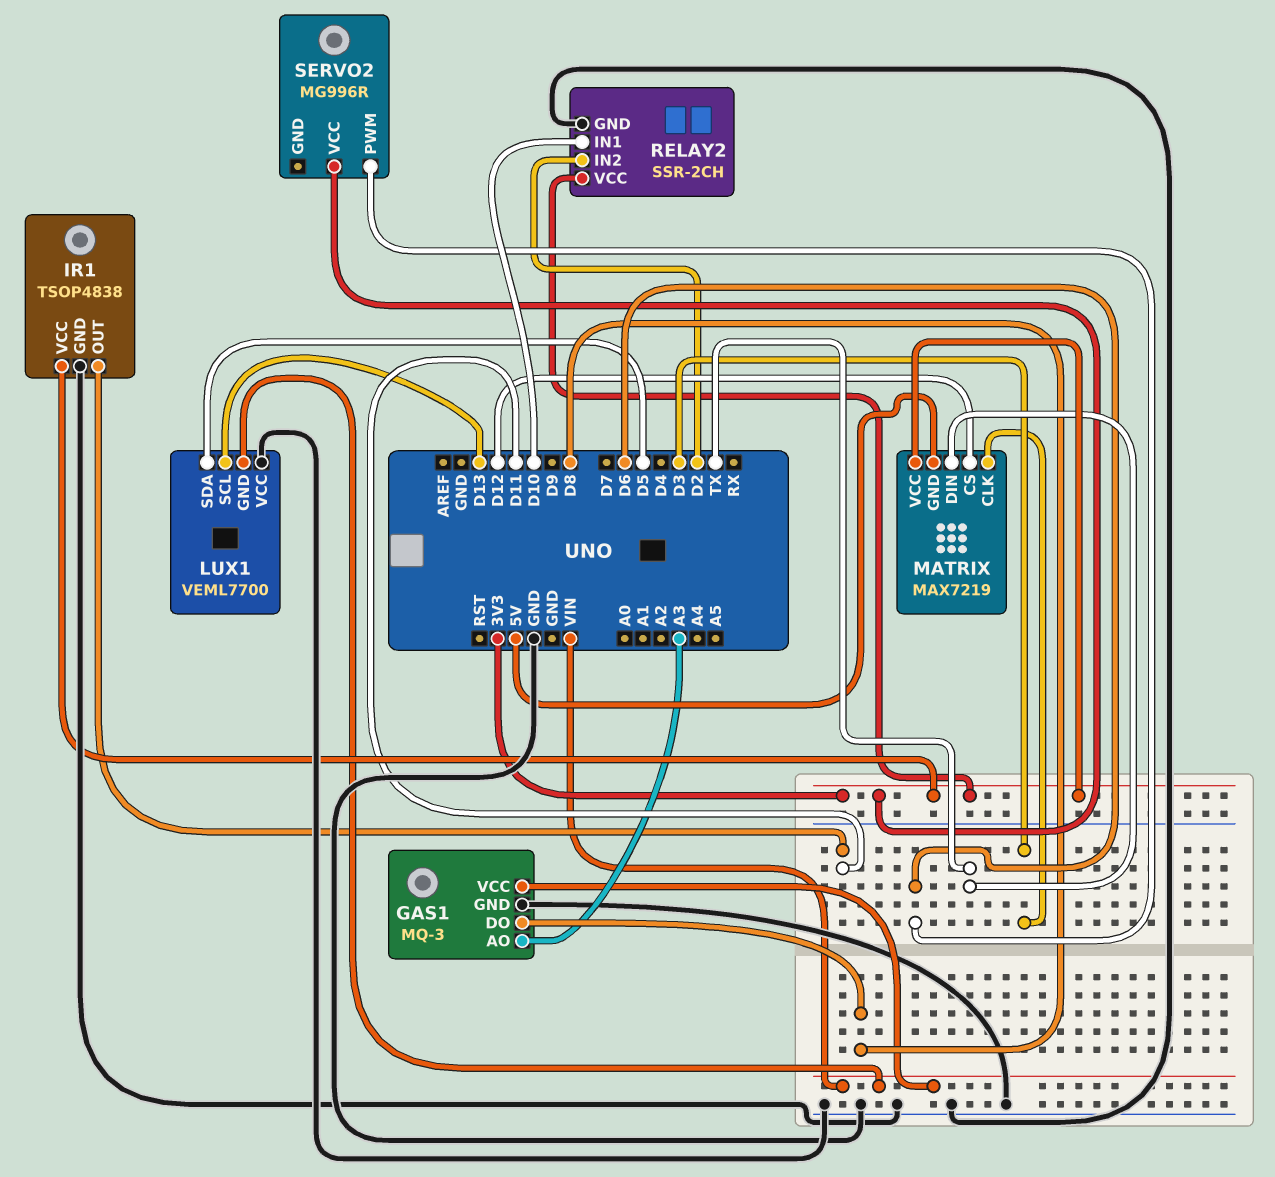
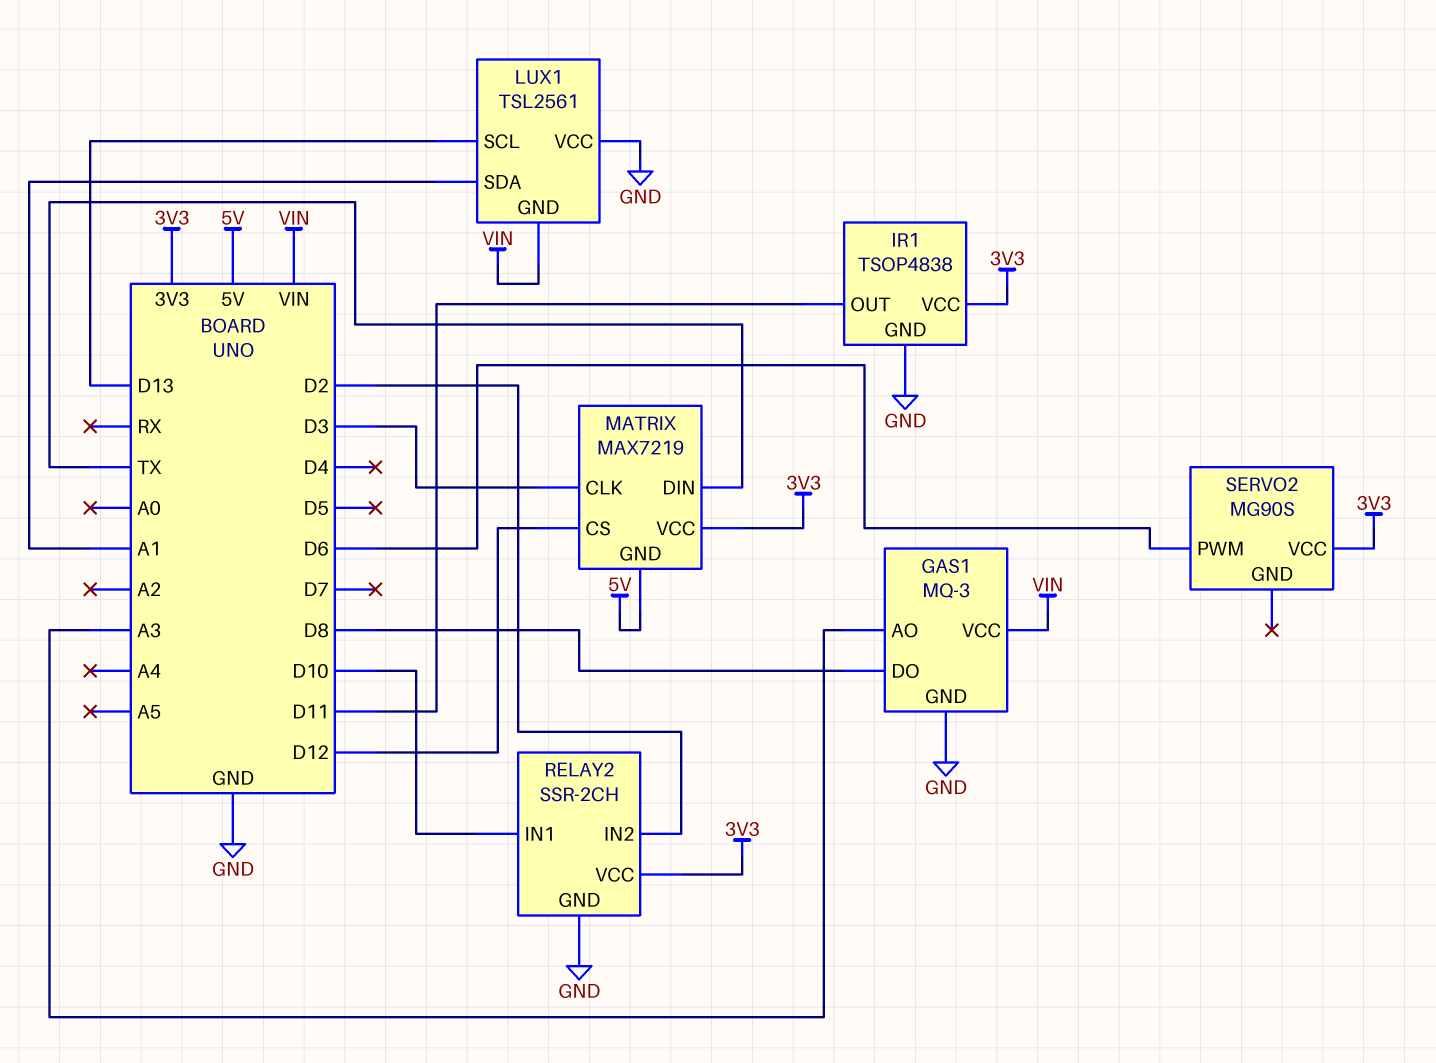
LUX1: VEML7700 -> TSL2561
LUX1 pin SDA: D5 -> A1
SERVO2: MG996R -> MG90S

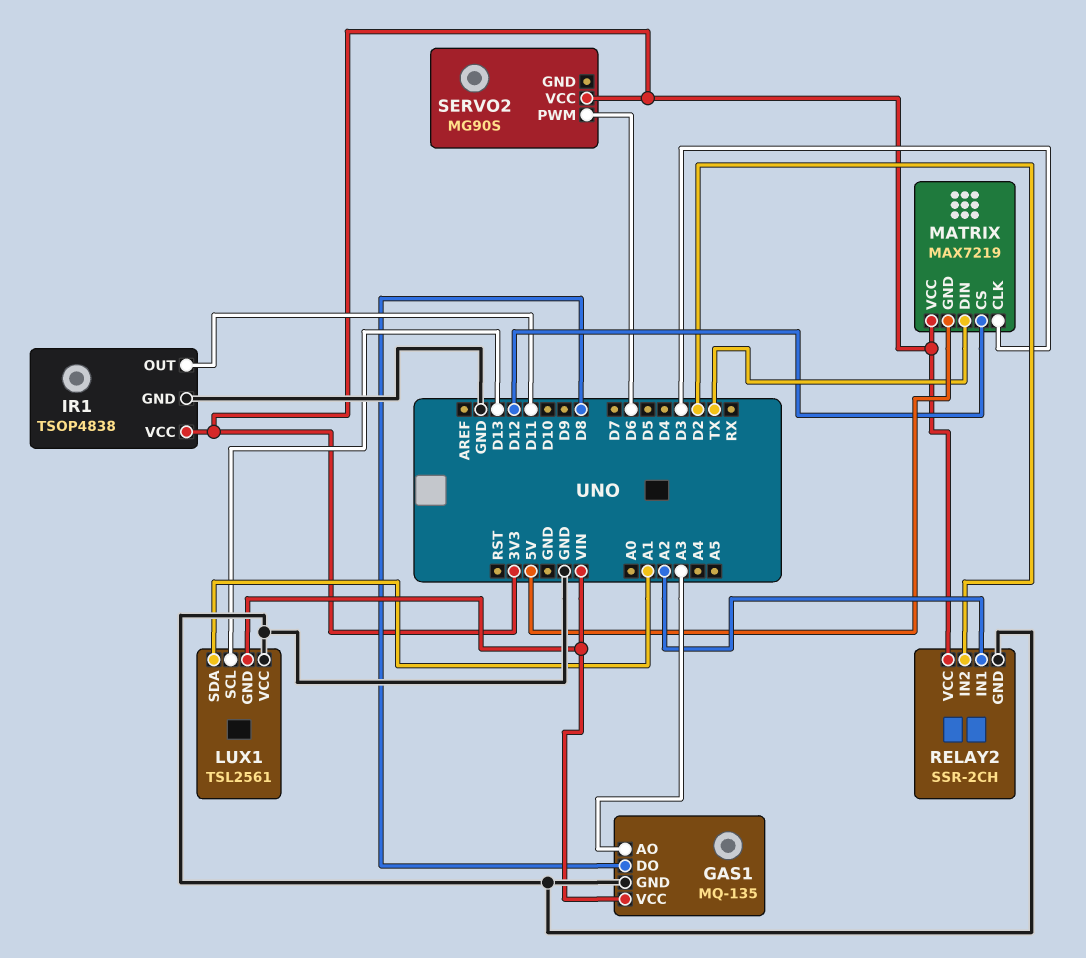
GAS1: MQ-3 -> MQ-135
RELAY2 pin IN1: D10 -> A2

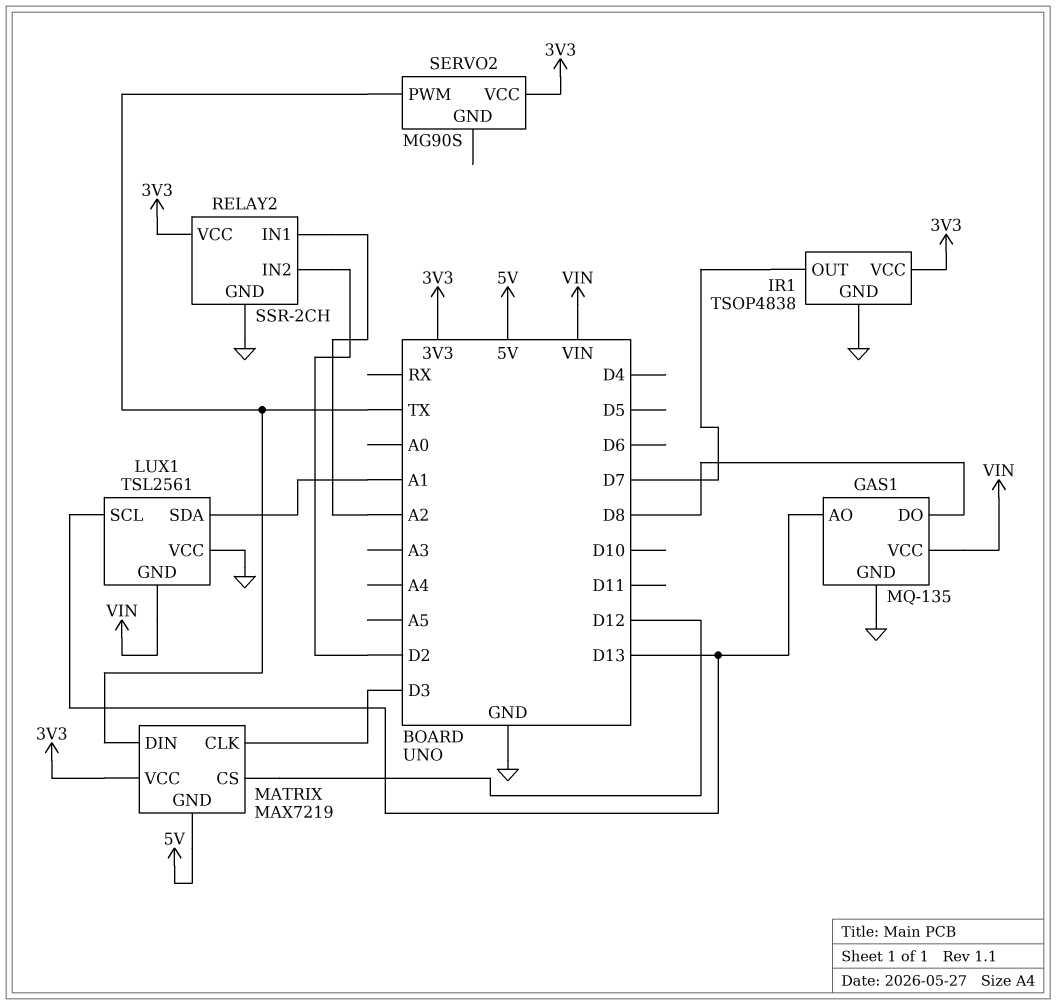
GAS1 pin AO: A3 -> D13
IR1 pin OUT: D11 -> D7
SERVO2 pin PWM: D6 -> TX

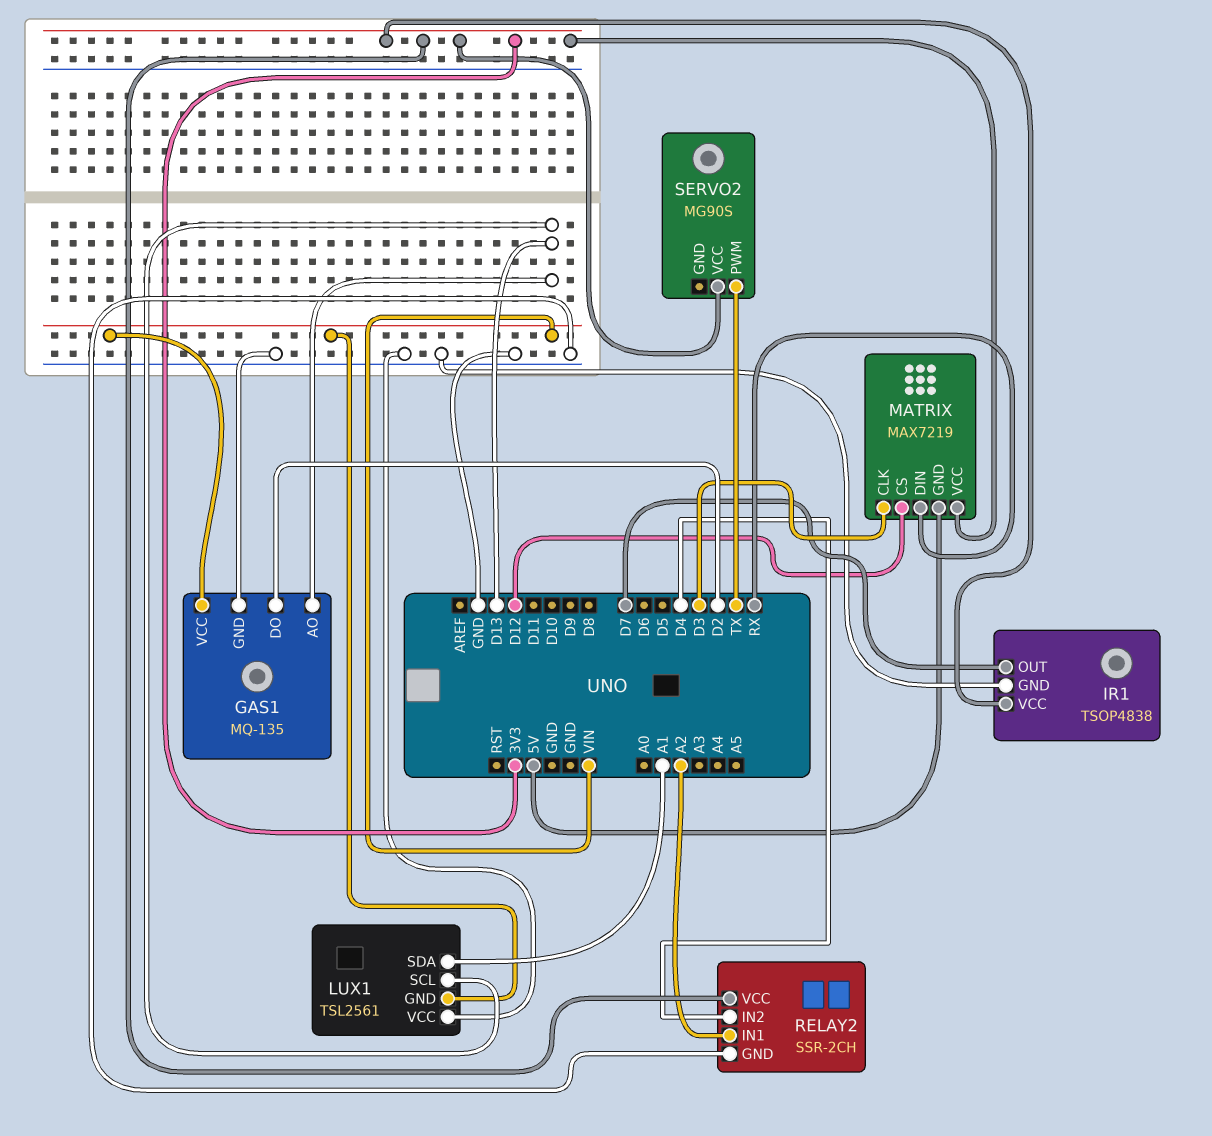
GAS1 pin DO: D8 -> D2
MATRIX pin DIN: TX -> RX
RELAY2 pin IN2: D2 -> D4

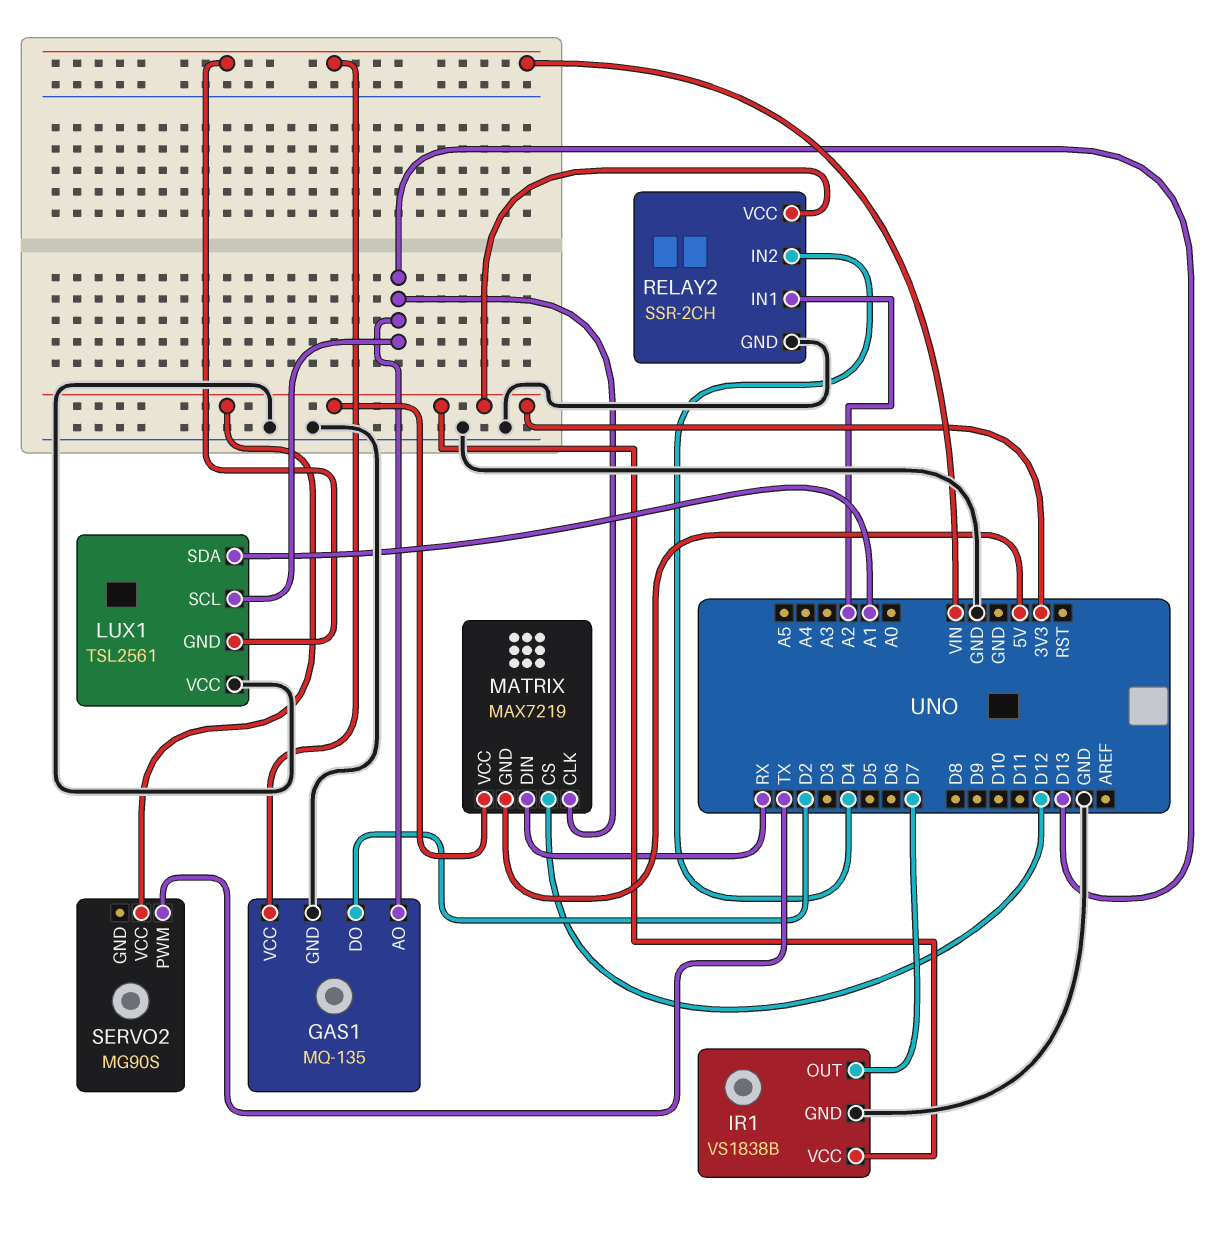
IR1: TSOP4838 -> VS1838B
MATRIX pin CLK: D3 -> D13

